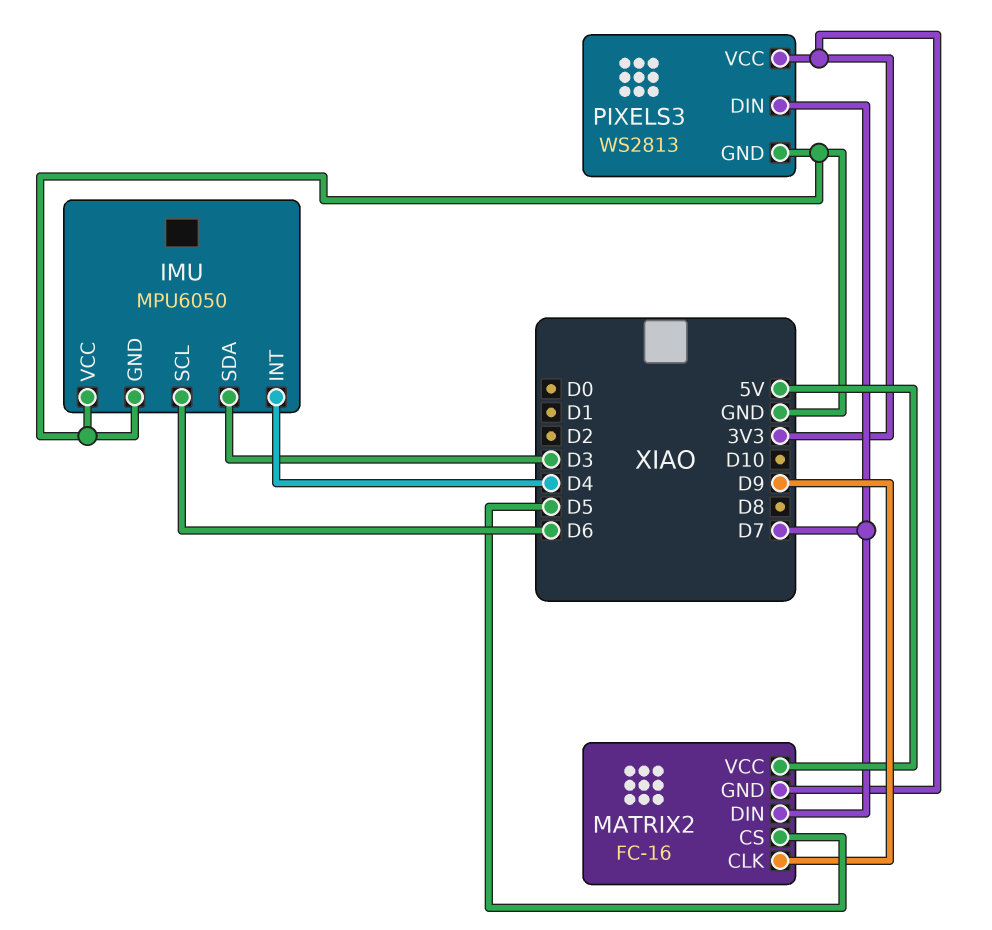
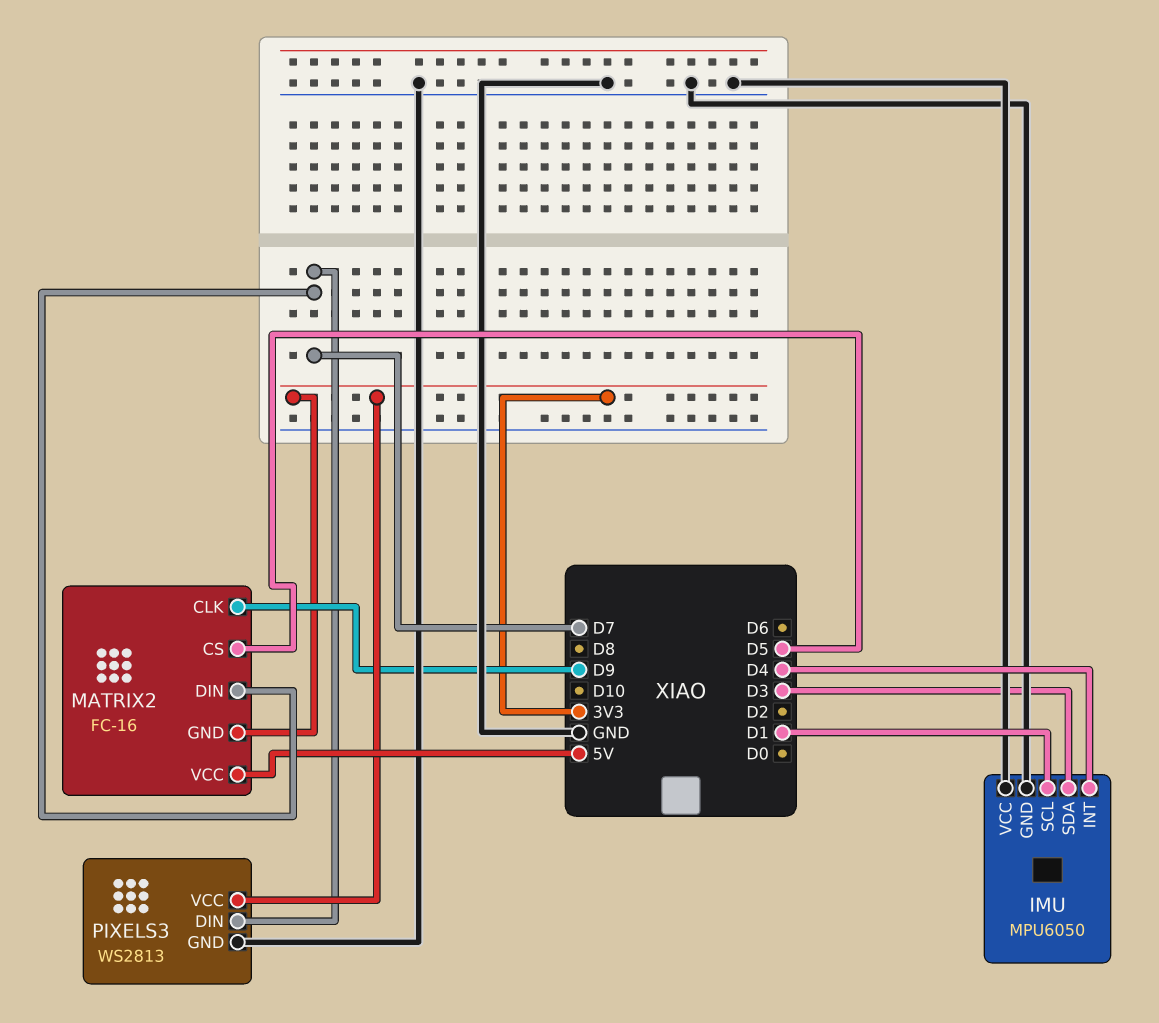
IMU pin SCL: D6 -> D1

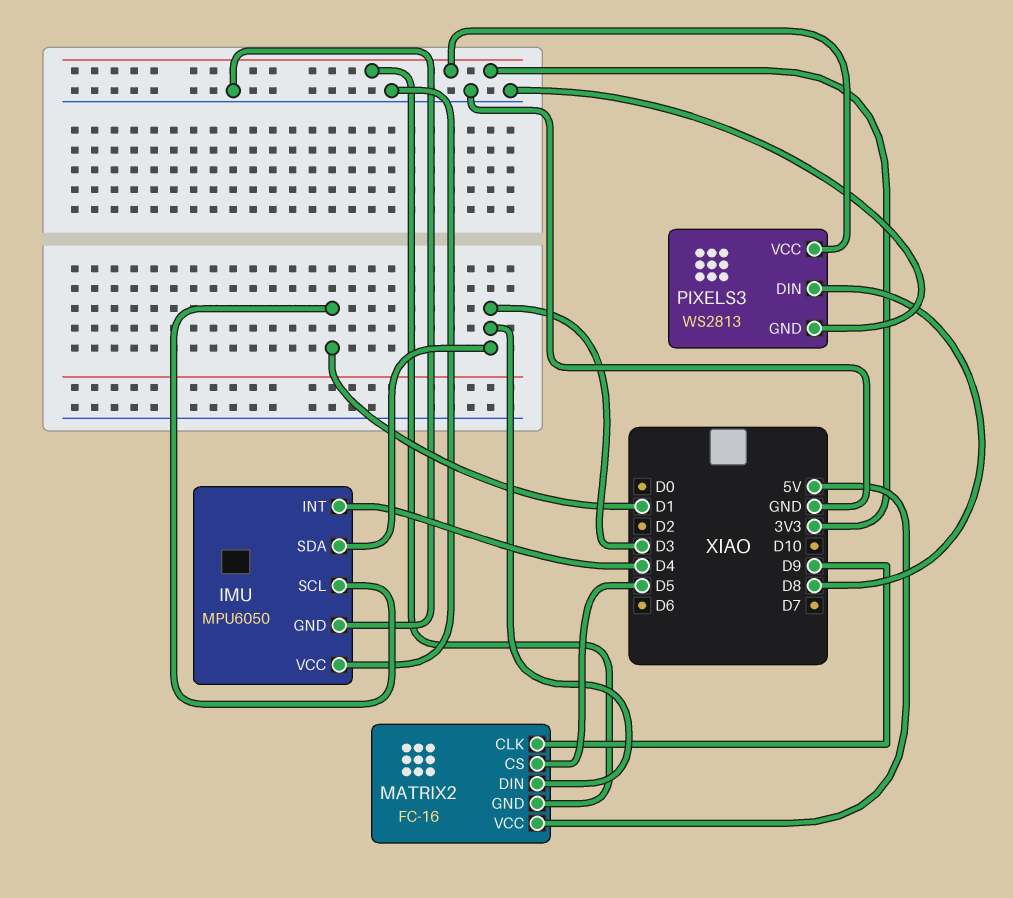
MATRIX2 pin DIN: D7 -> D3
PIXELS3 pin DIN: D7 -> D8

